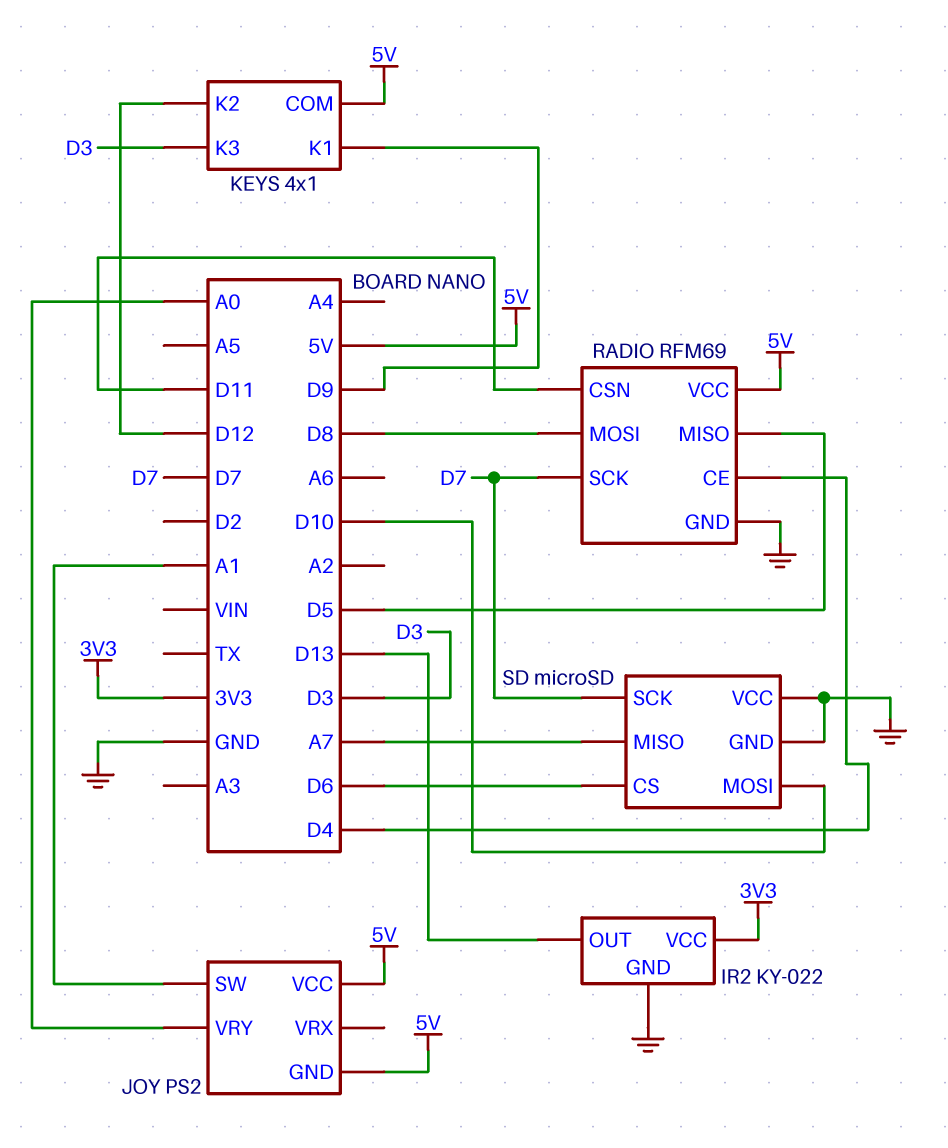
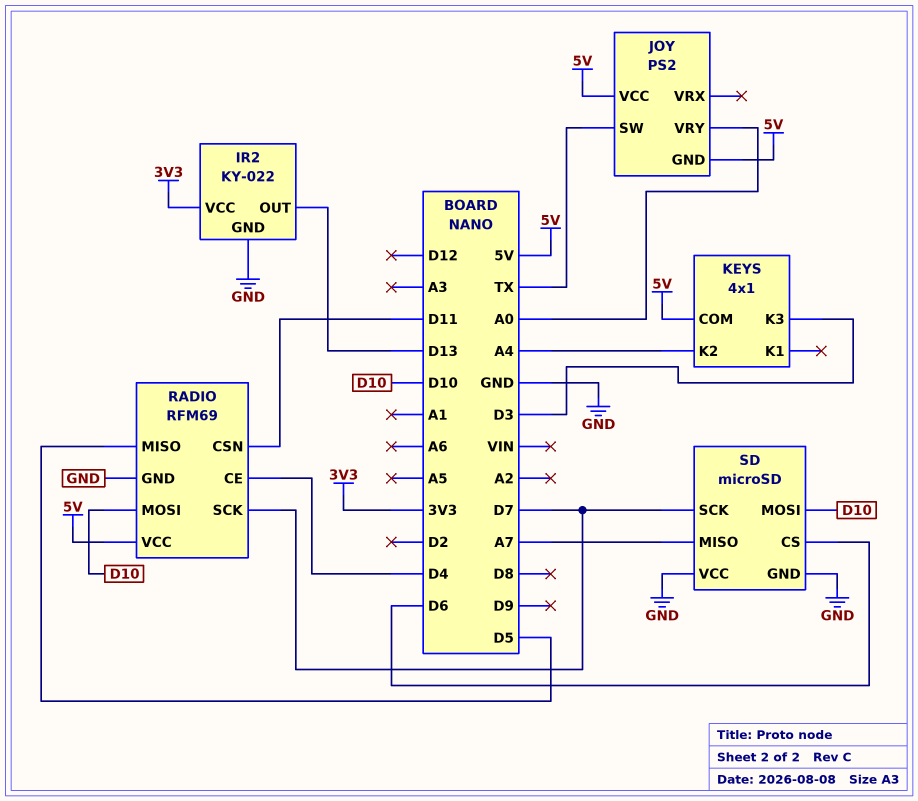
JOY pin SW: A1 -> TX
KEYS pin K1: D9 -> none
KEYS pin K2: D12 -> A4
RADIO pin MOSI: D8 -> D10

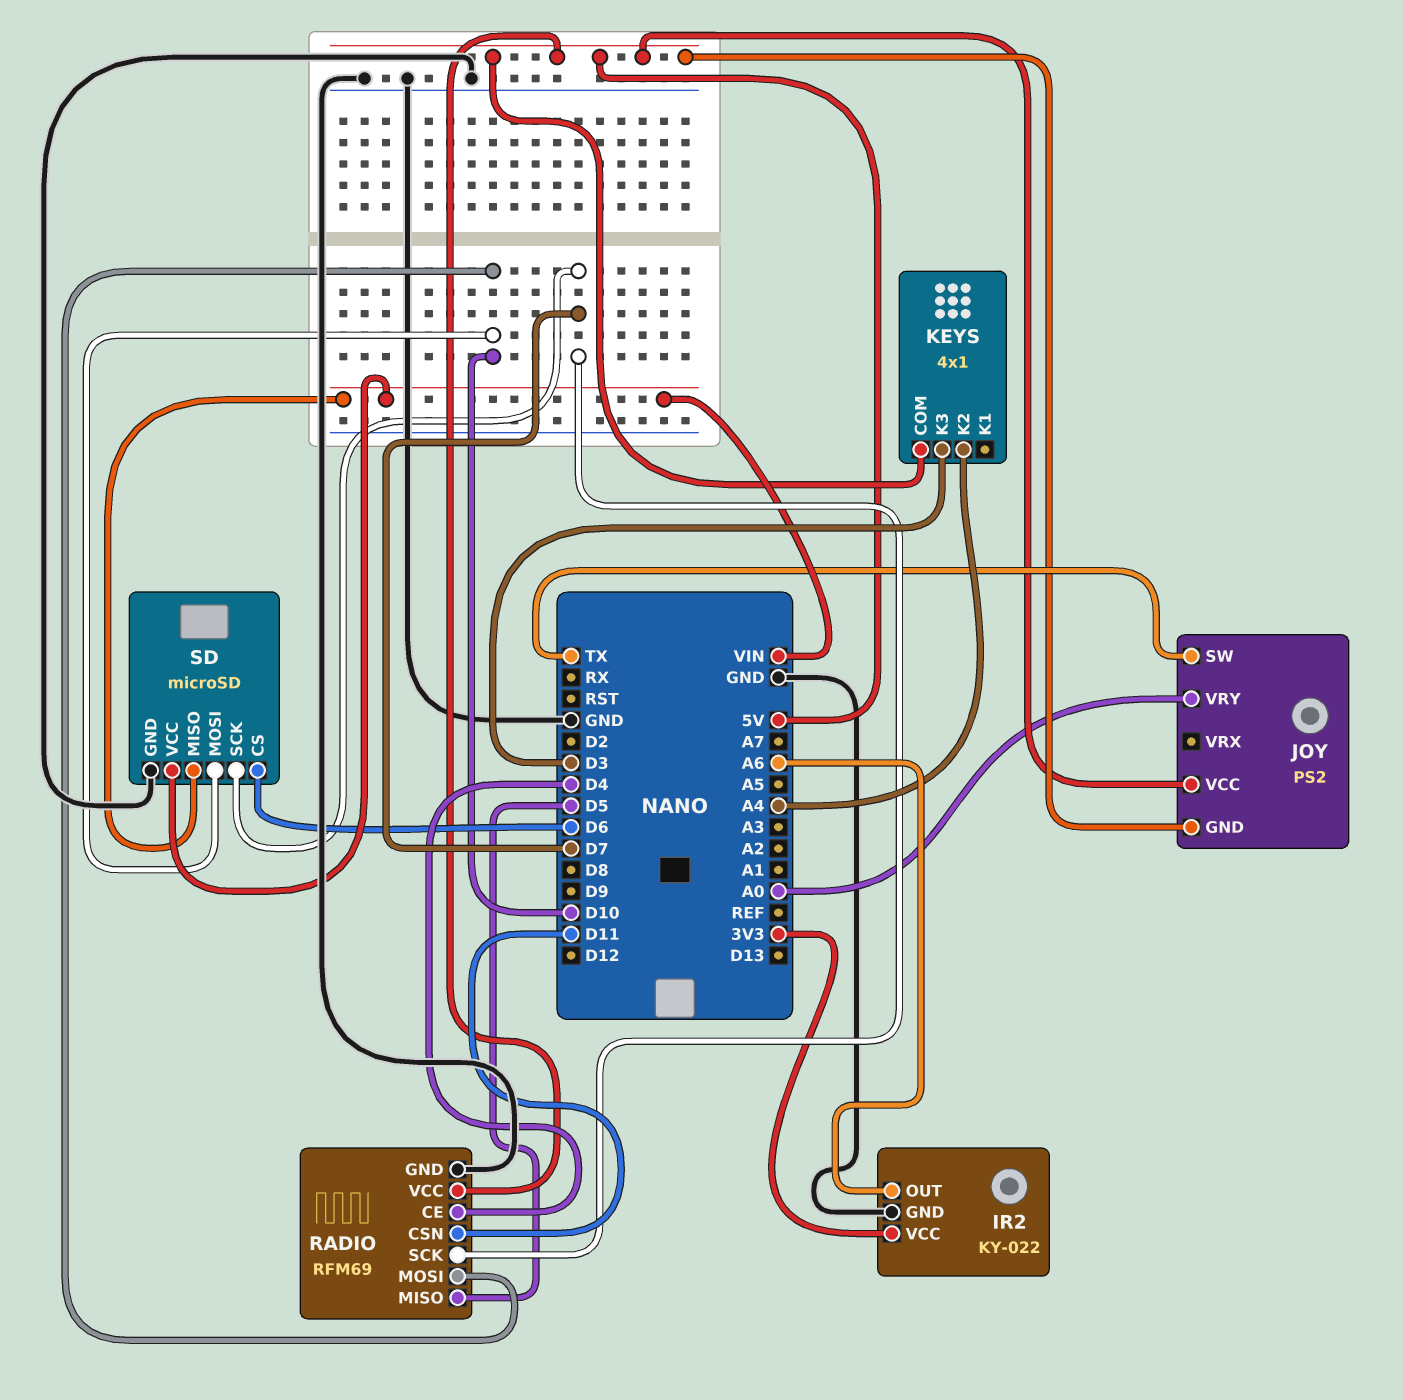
IR2 pin OUT: D13 -> A6
SD pin MISO: A7 -> VIN
SD pin VCC: GND -> VIN

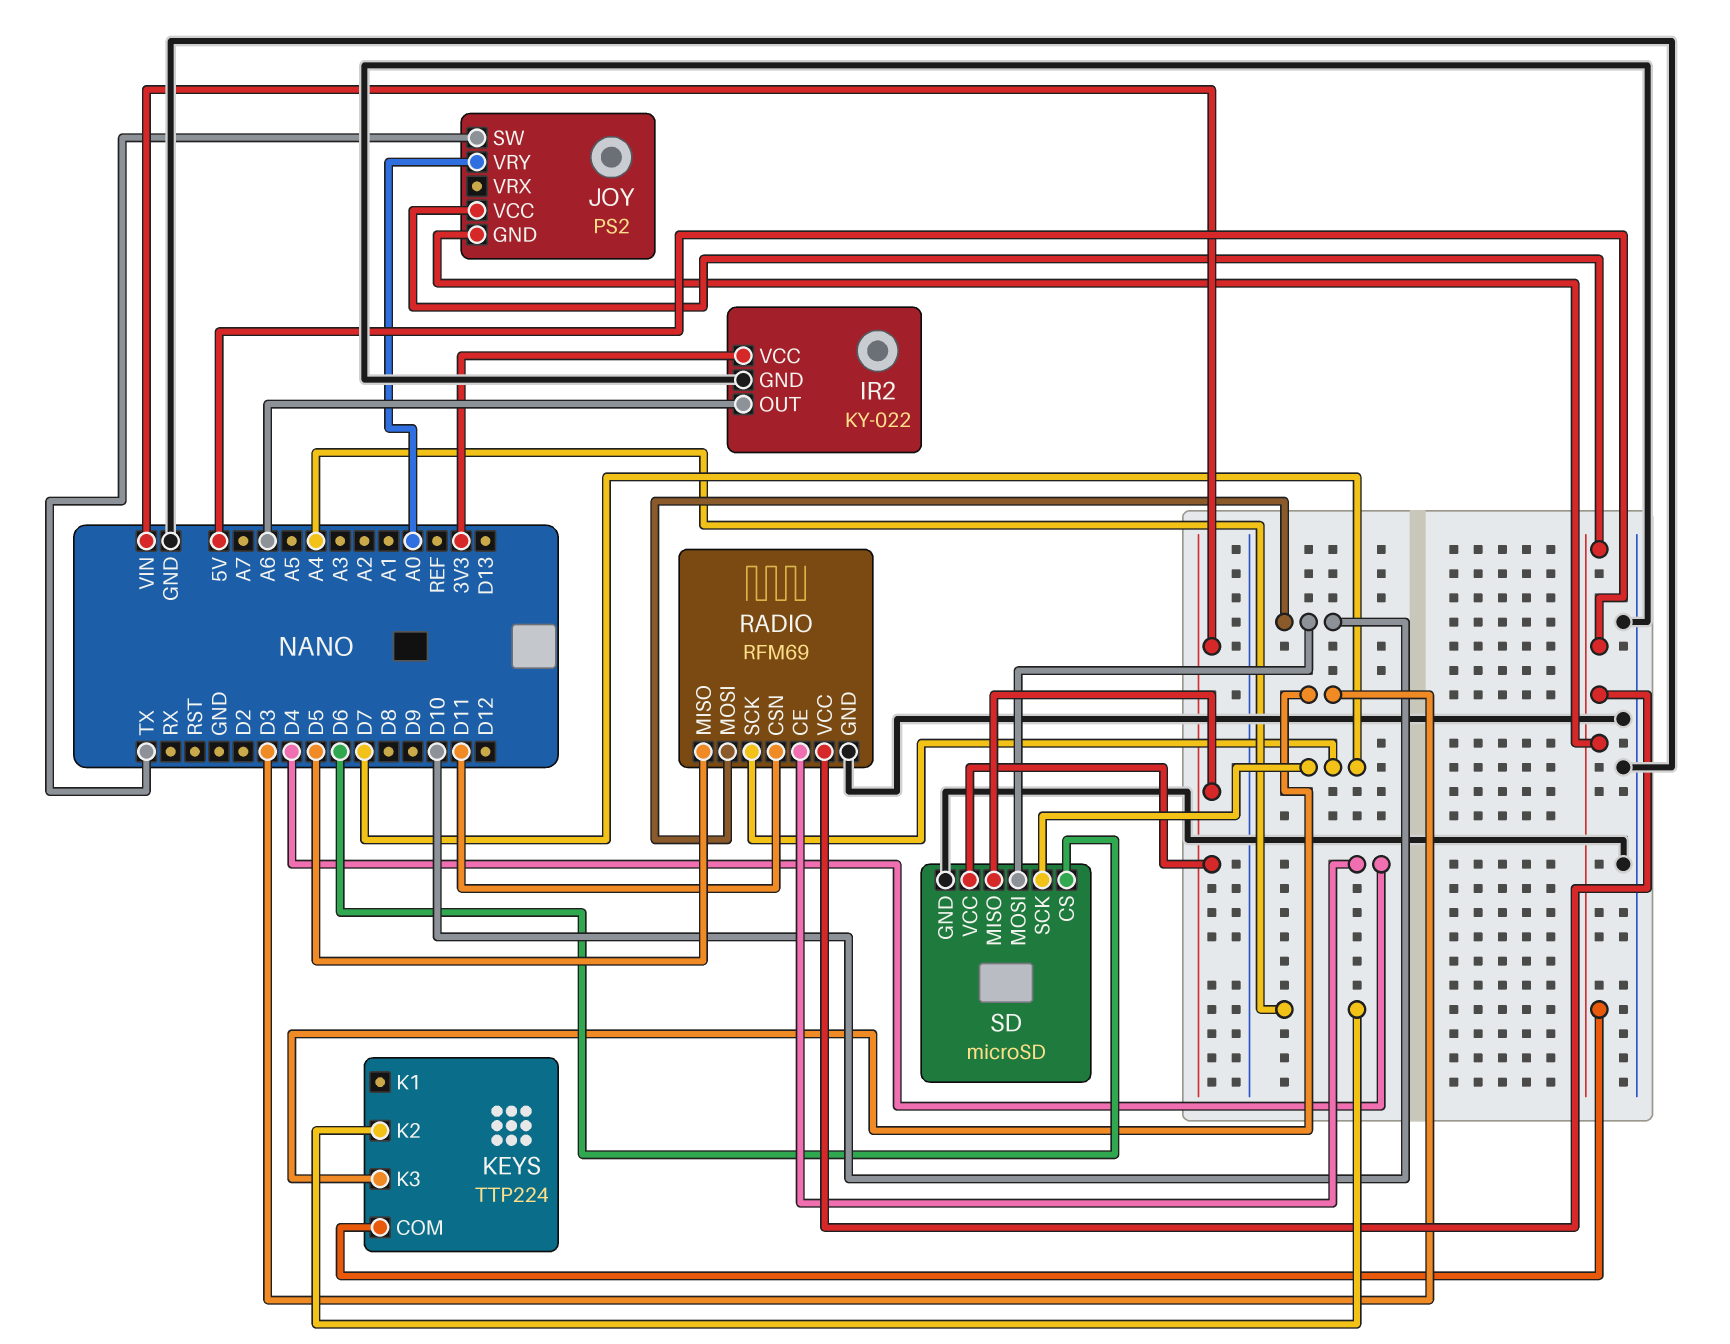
KEYS: 4x1 -> TTP224

